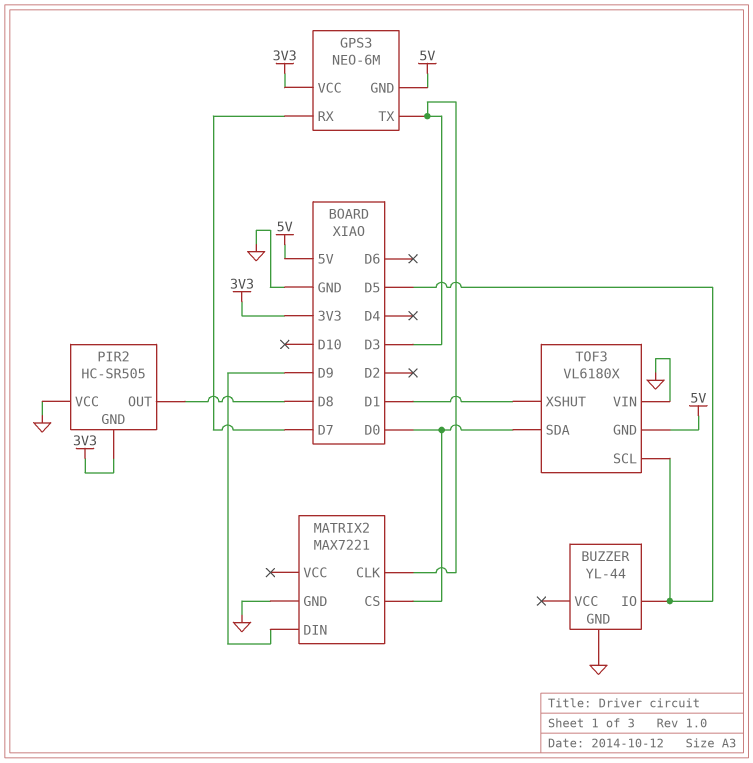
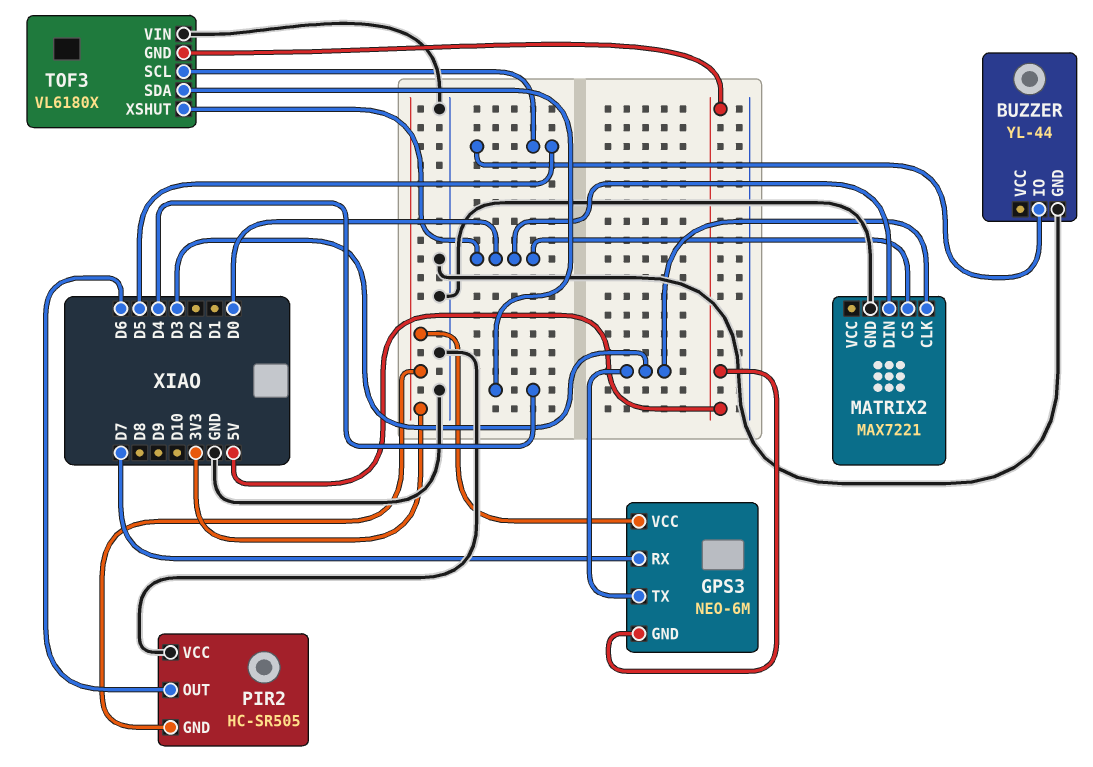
MATRIX2 pin DIN: D9 -> D0
PIR2 pin OUT: D8 -> D6
TOF3 pin SDA: D0 -> D4
TOF3 pin XSHUT: D1 -> D0

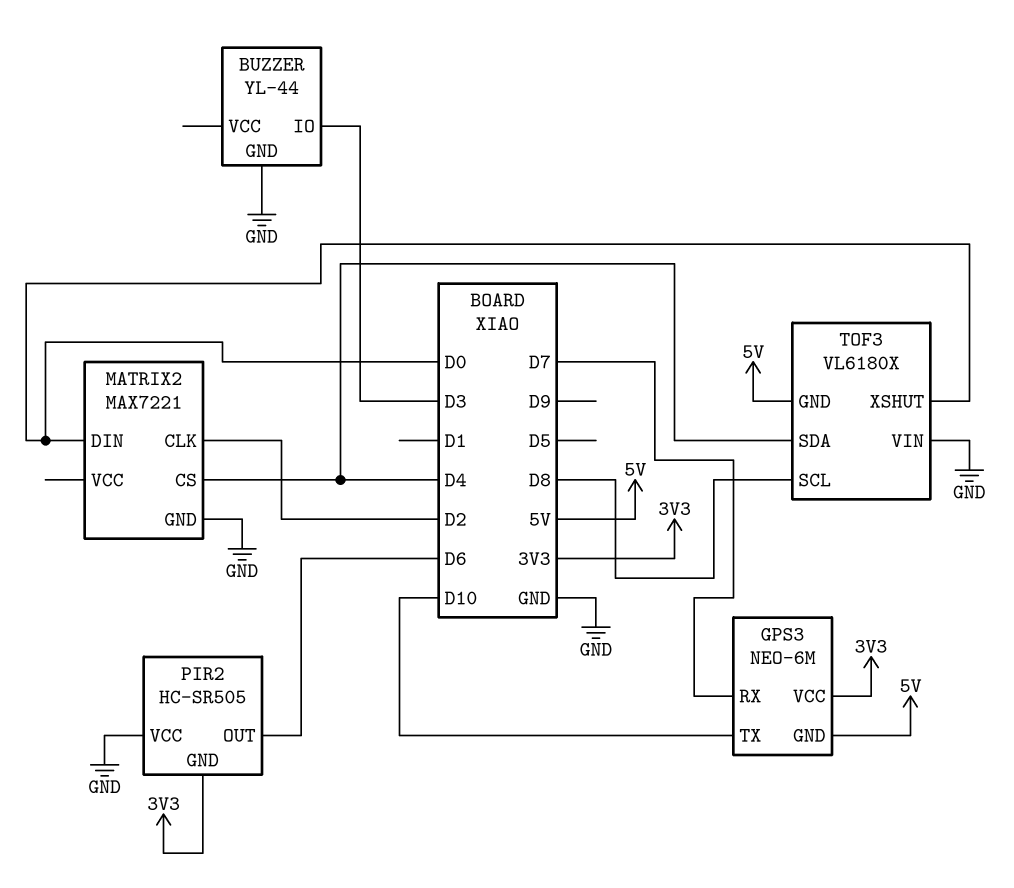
BUZZER pin IO: D5 -> D3
GPS3 pin TX: D3 -> D10
MATRIX2 pin CLK: D3 -> D2
MATRIX2 pin CS: D0 -> D4
TOF3 pin SCL: D5 -> D8

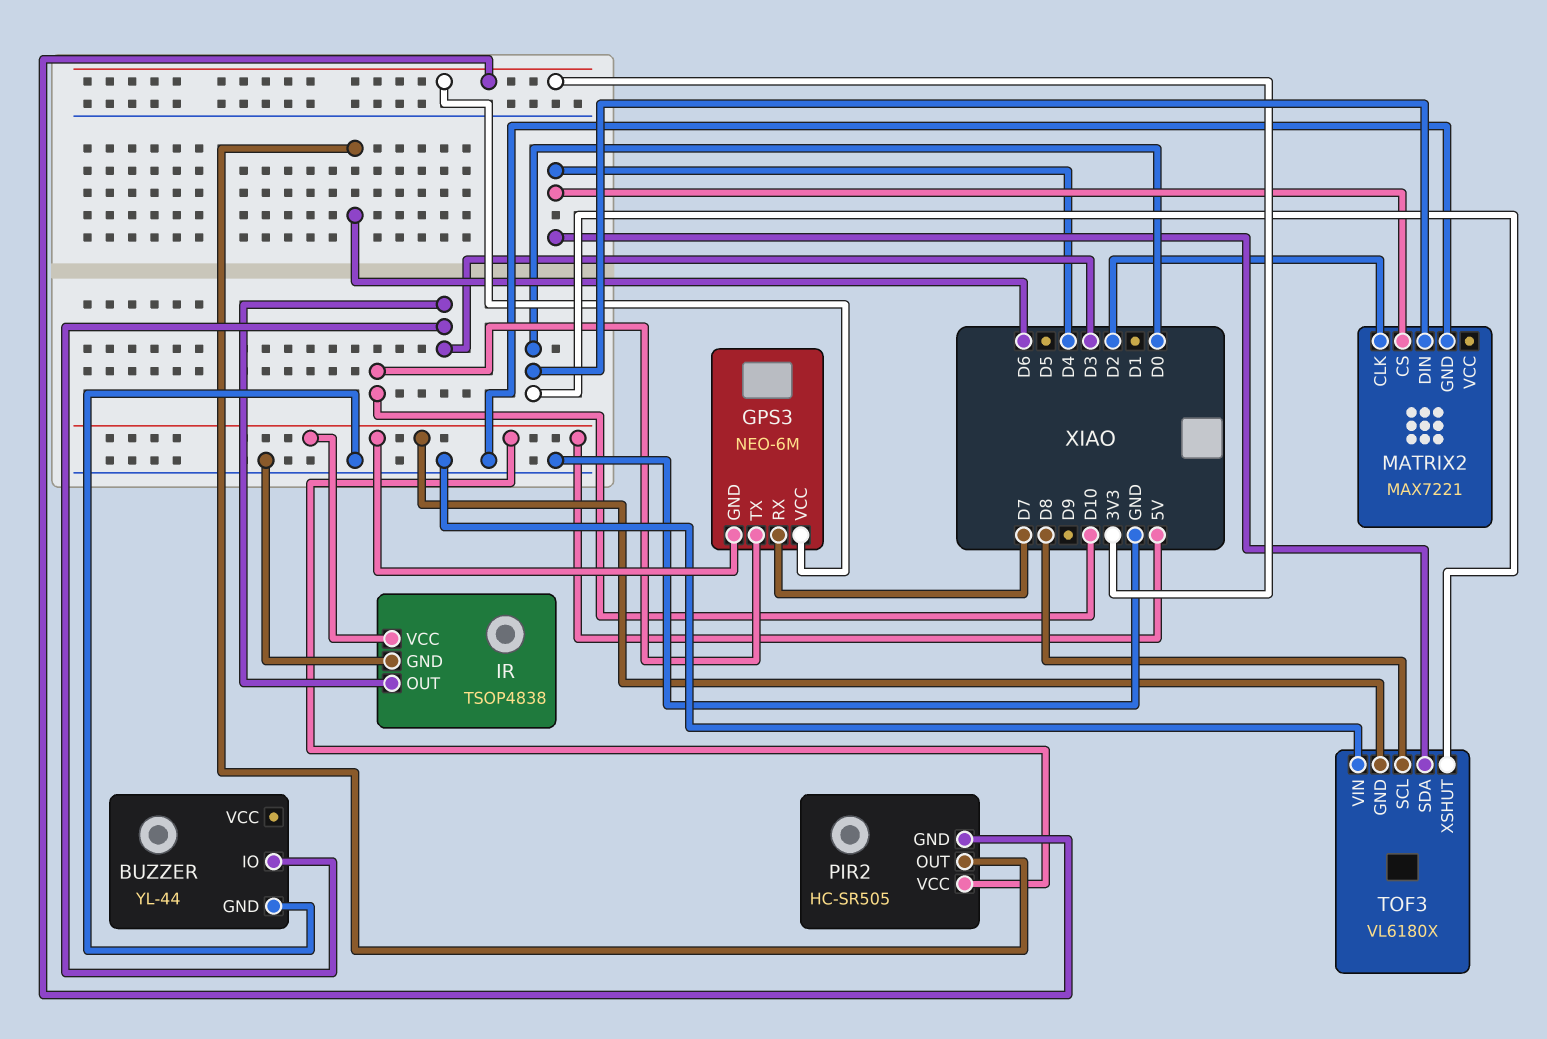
IR: none -> TSOP4838
IR pin GND: none -> GND
IR pin OUT: none -> D3
IR pin VCC: none -> 5V
PIR2 pin VCC: GND -> 5V

